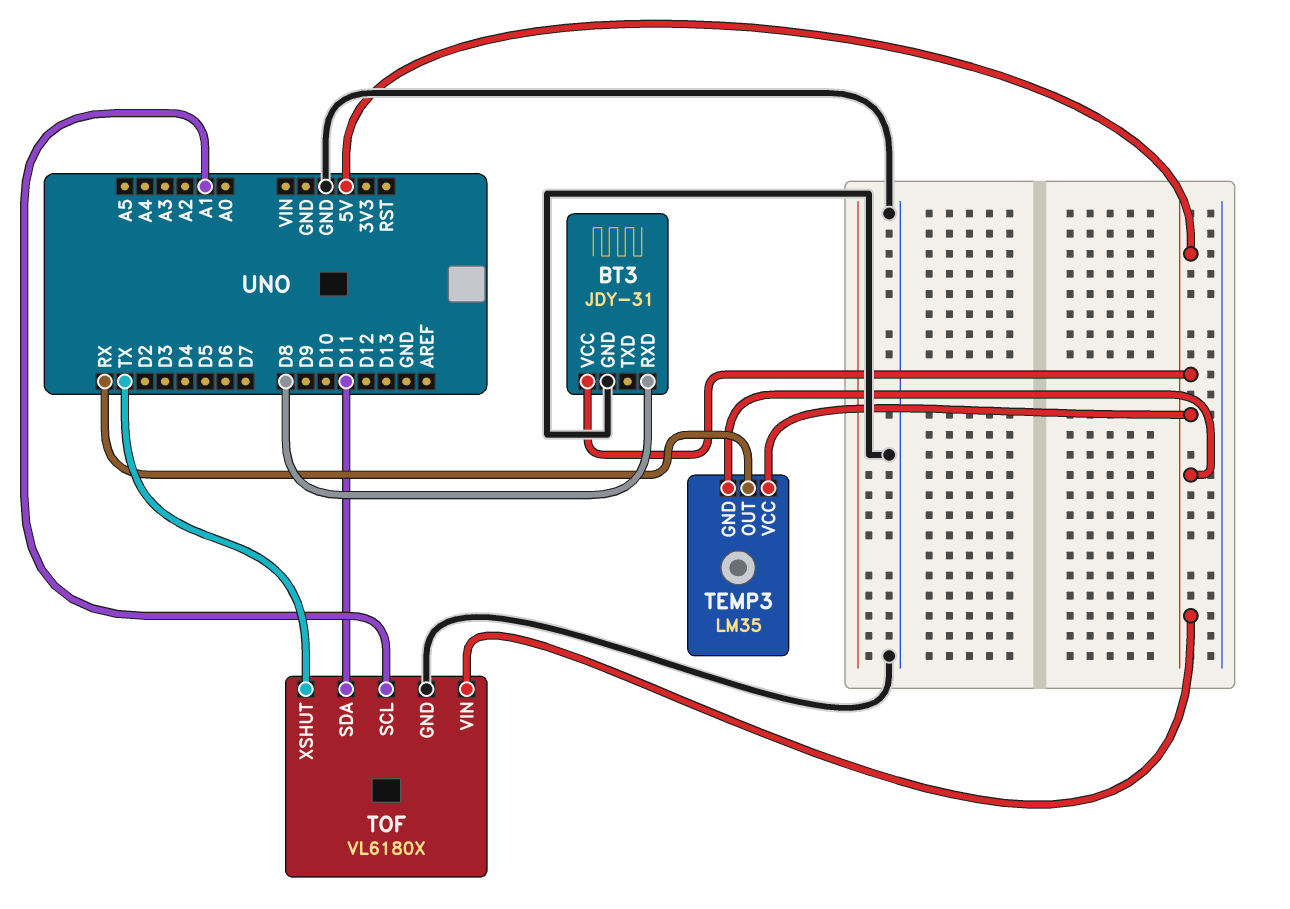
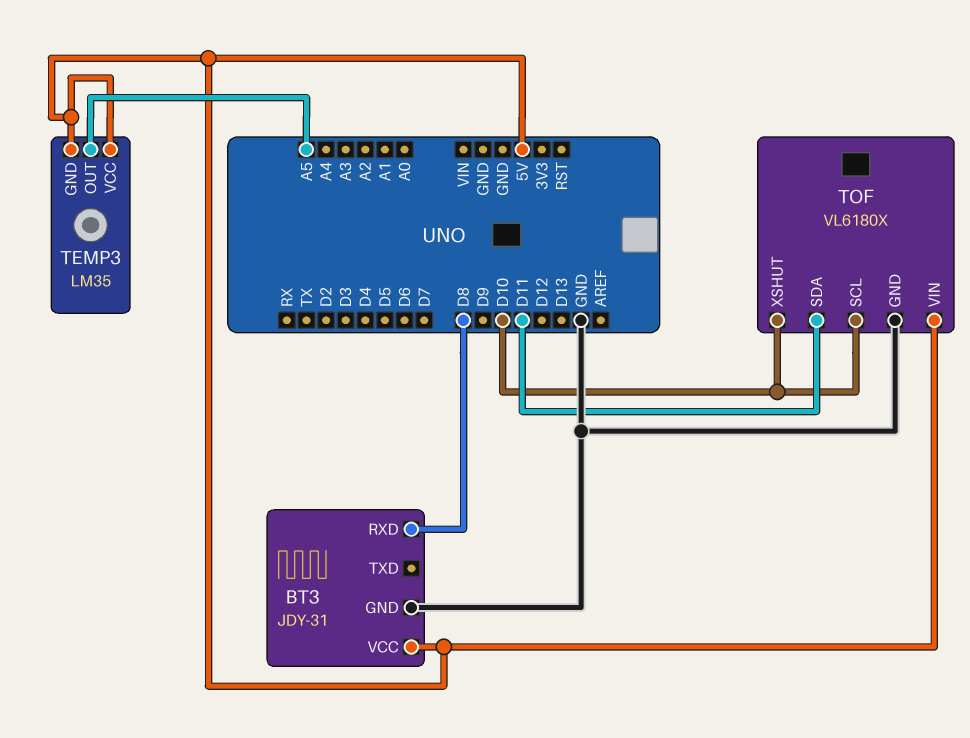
TEMP3 pin OUT: RX -> A5
TOF pin SCL: A1 -> D10
TOF pin XSHUT: TX -> D10

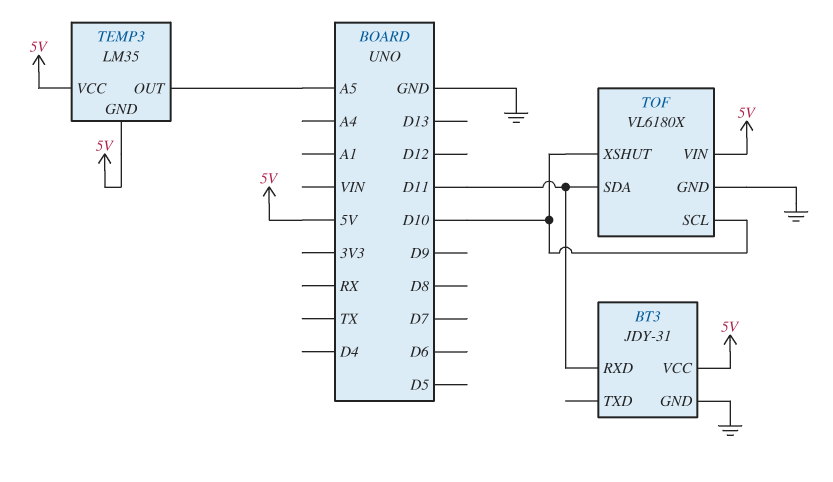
BT3 pin RXD: D8 -> D11

